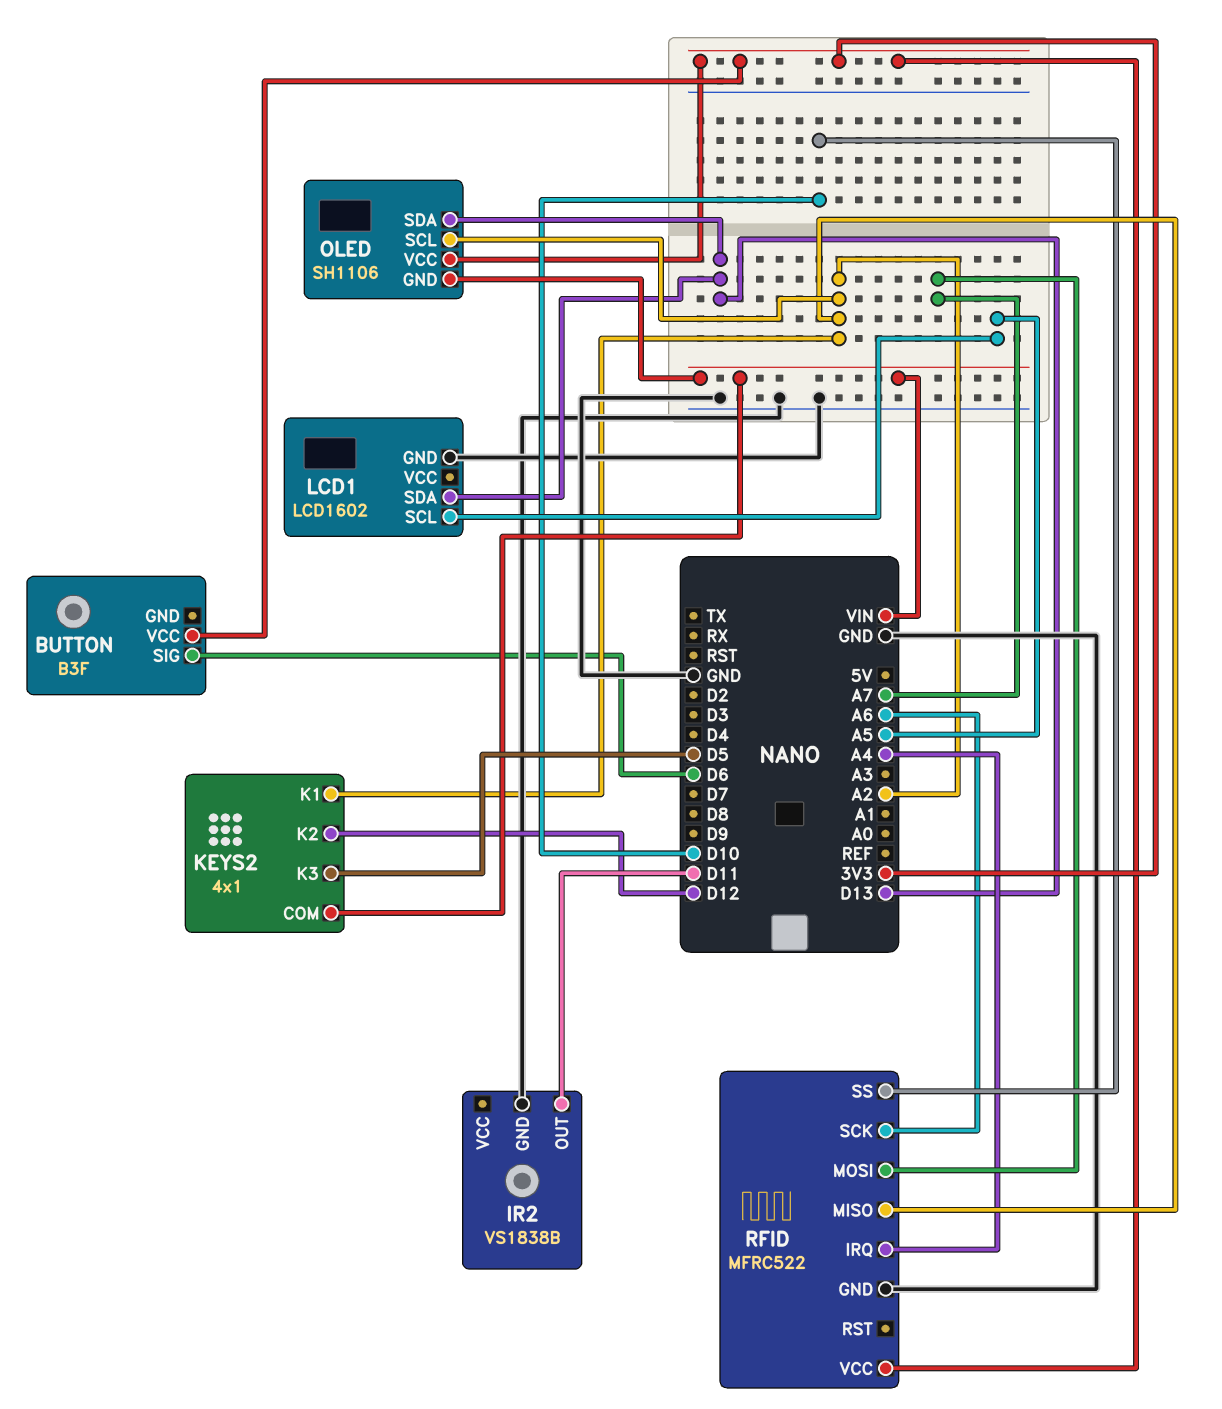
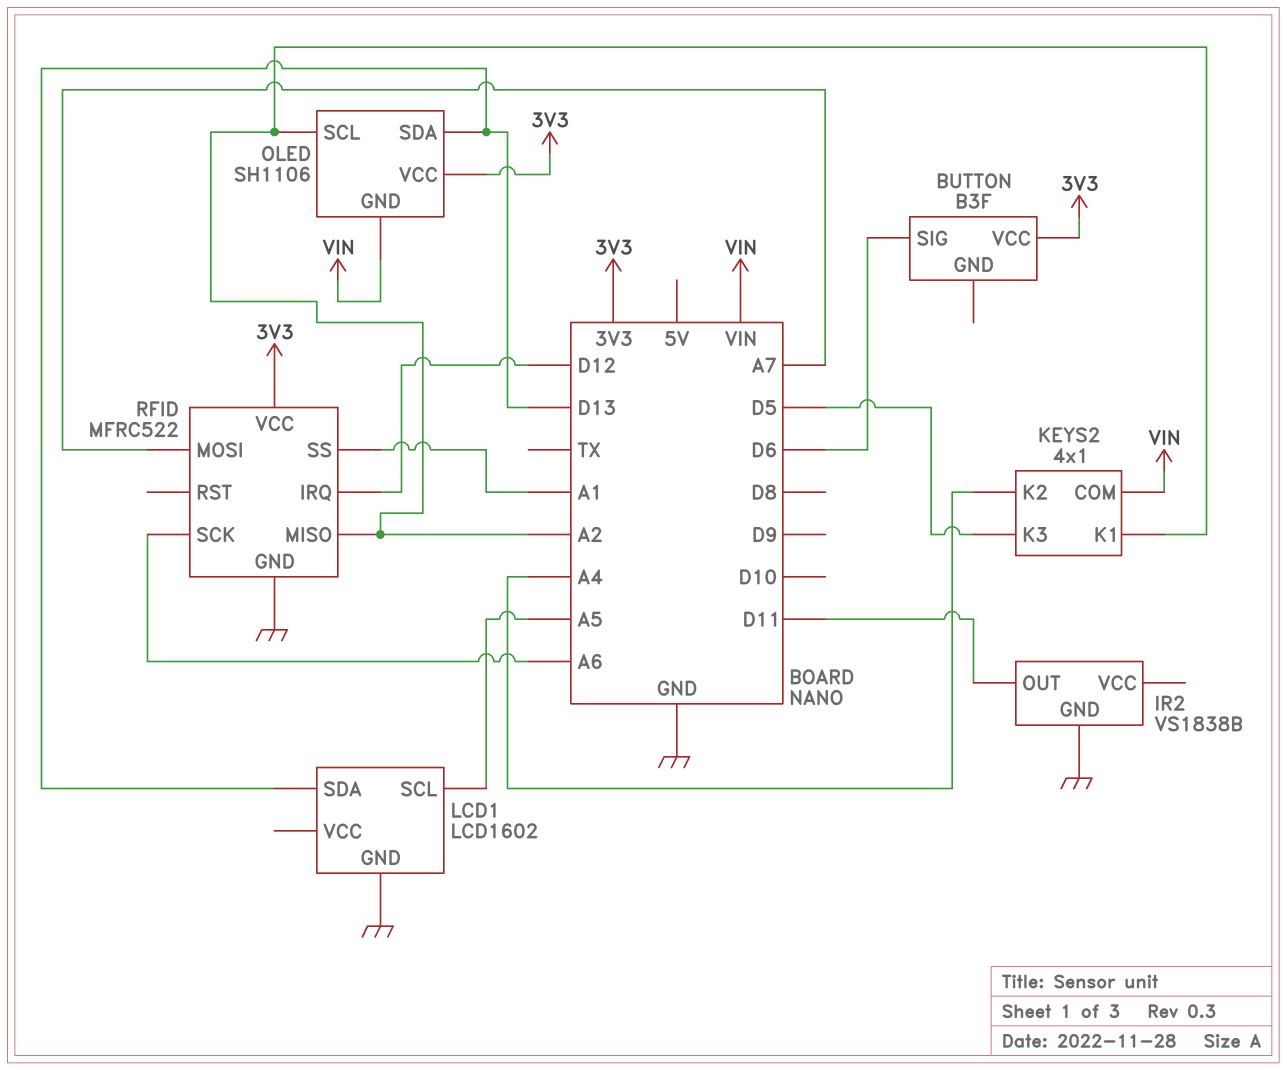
KEYS2 pin K2: D12 -> A4
RFID pin IRQ: A4 -> D12
RFID pin SS: D10 -> A1

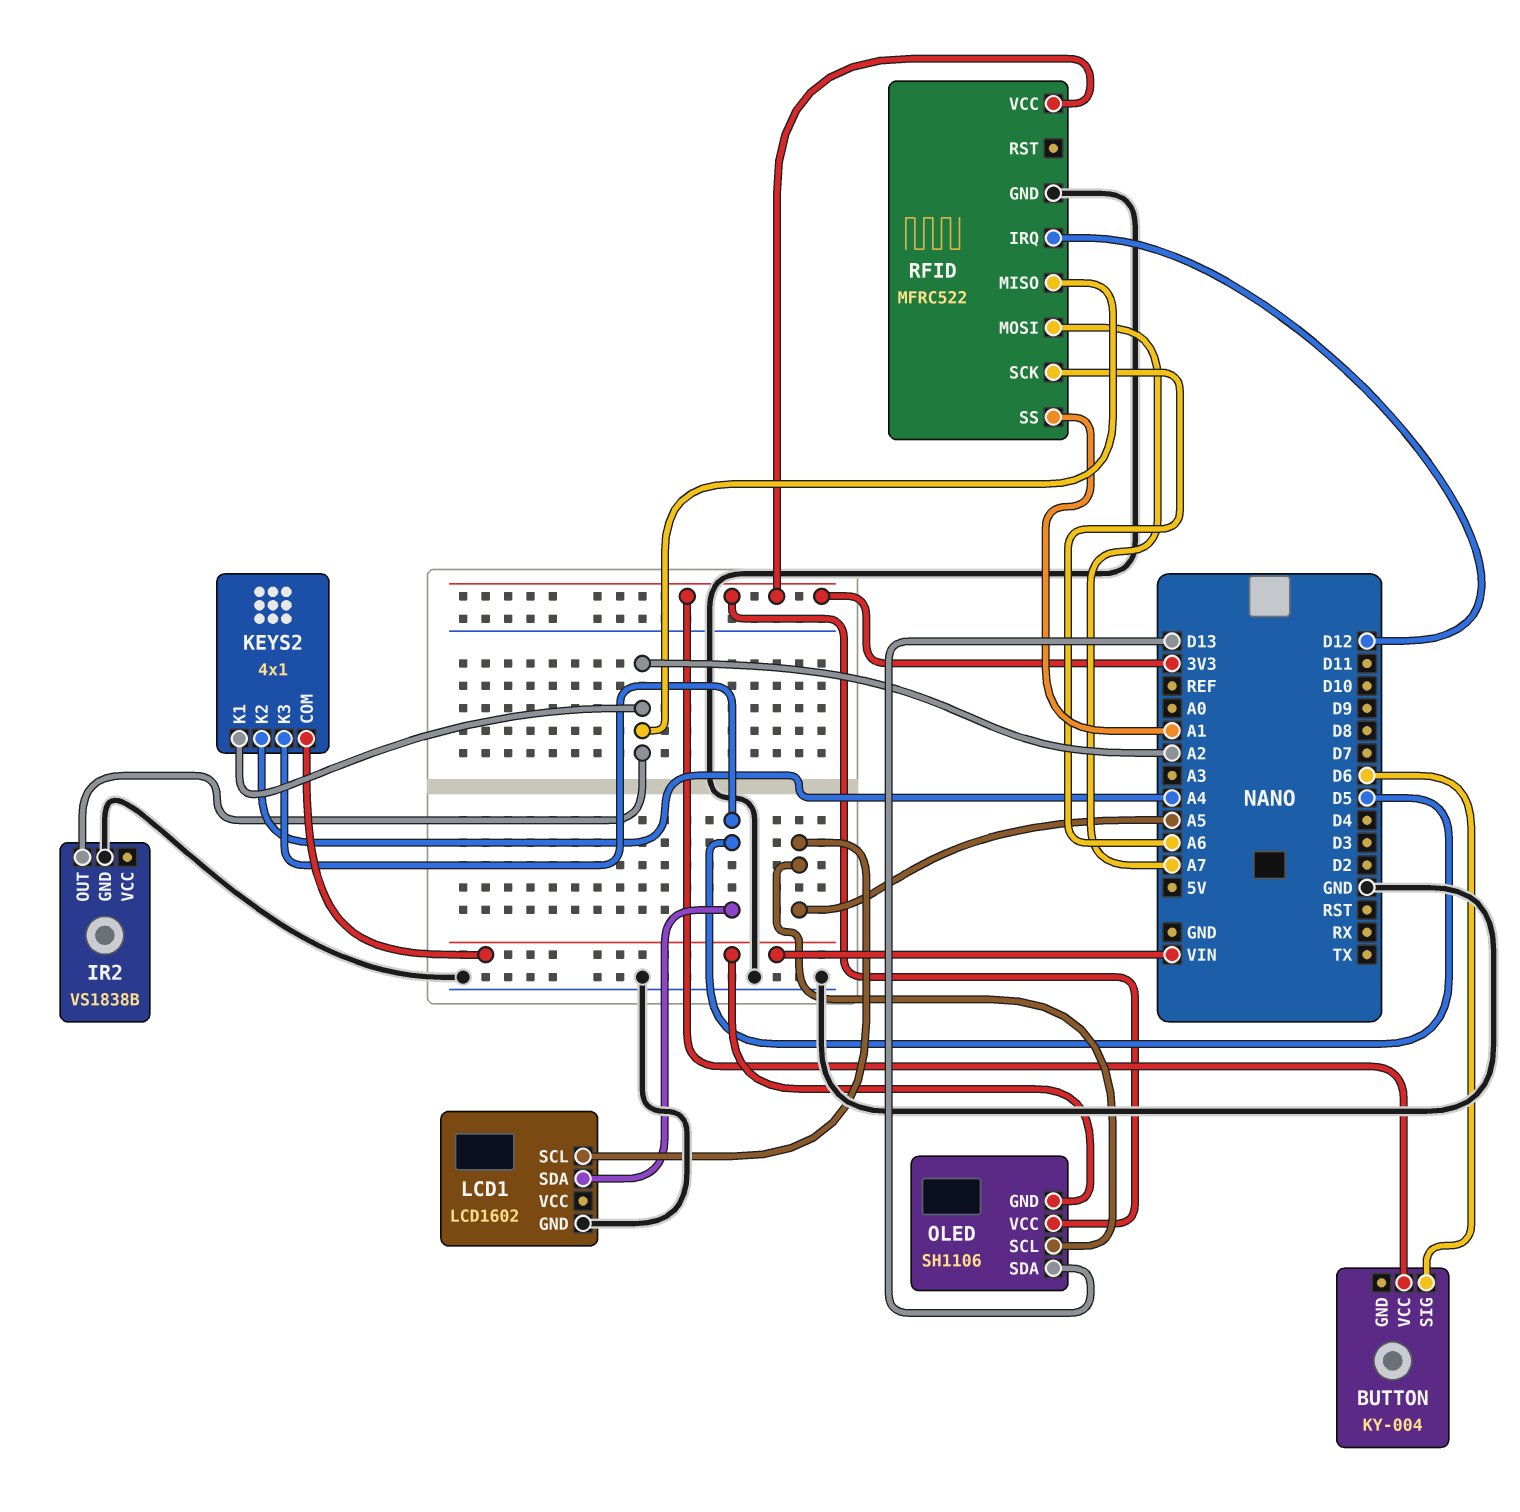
BUTTON: B3F -> KY-004
IR2 pin OUT: D11 -> A2
LCD1 pin SDA: D13 -> D5
OLED pin SCL: A2 -> A5

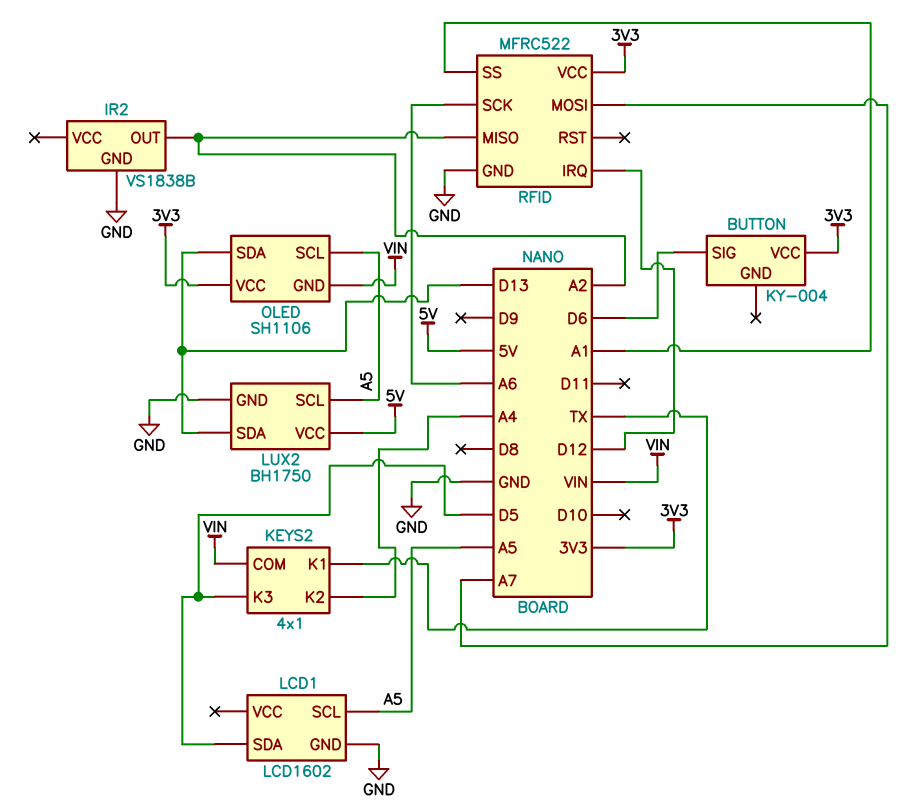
KEYS2 pin K1: A2 -> TX
LUX2: none -> BH1750
LUX2 pin GND: none -> GND
LUX2 pin SCL: none -> A5
LUX2 pin SDA: none -> D13
LUX2 pin VCC: none -> 5V

